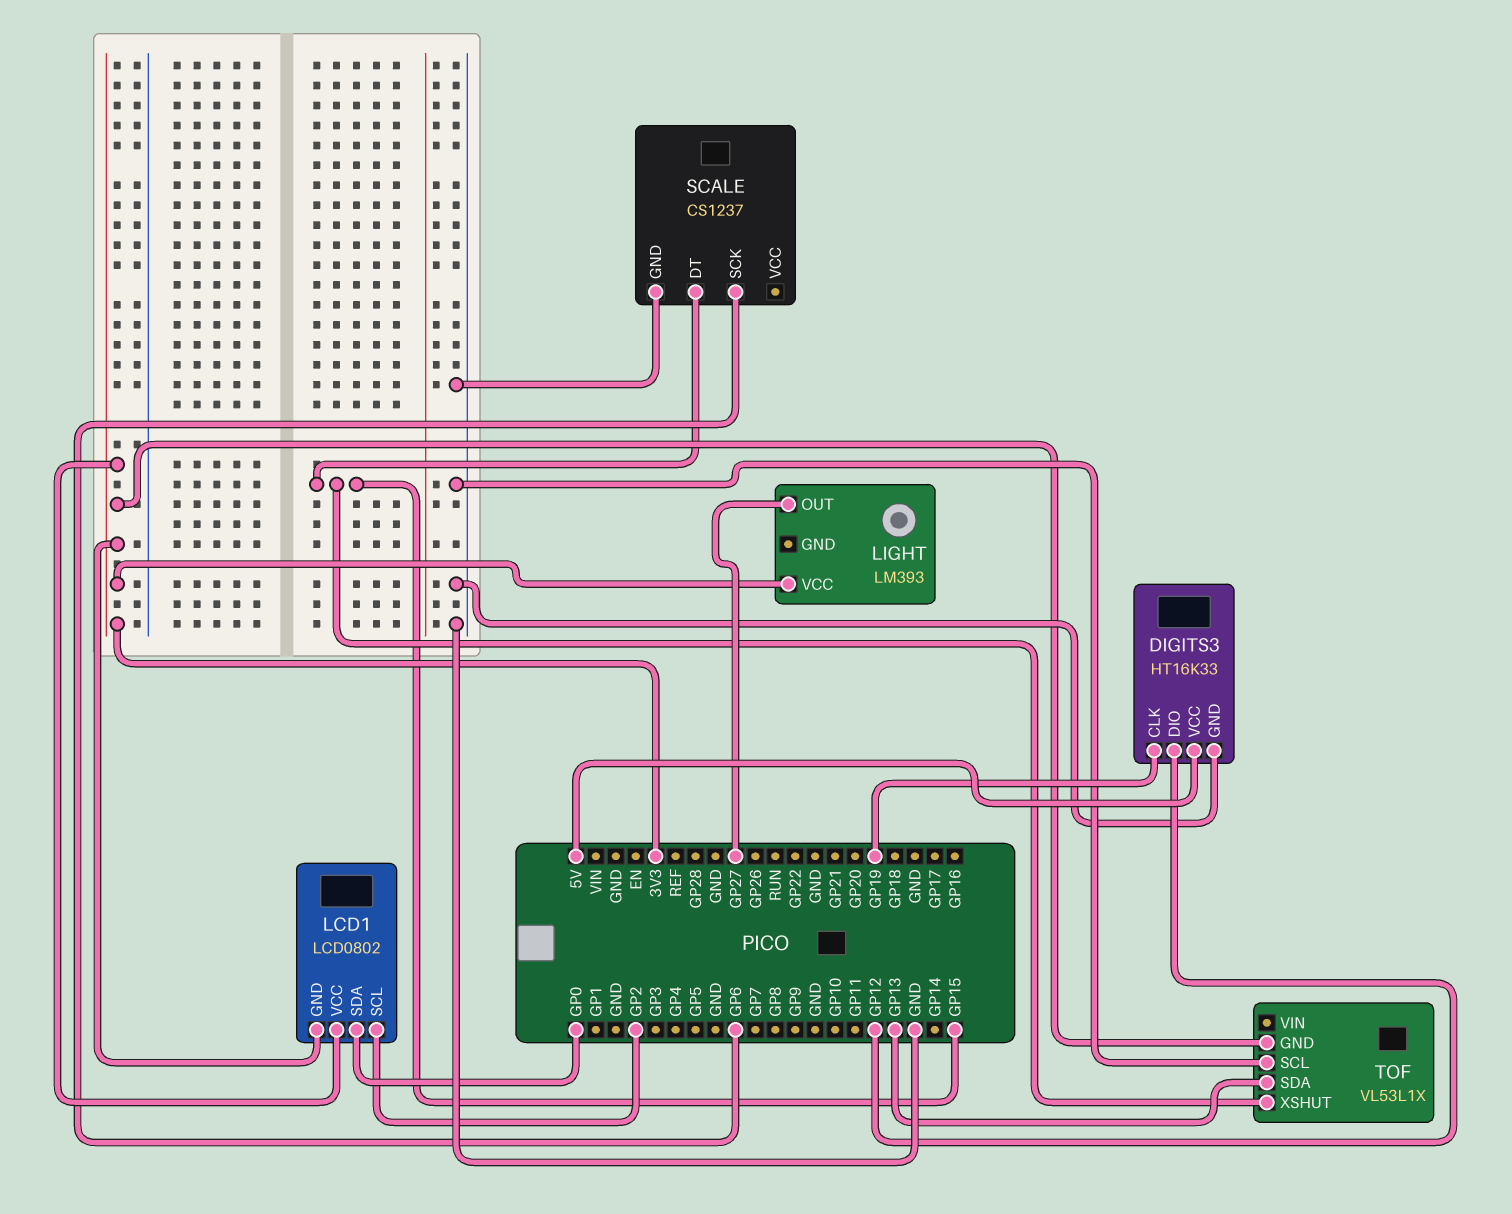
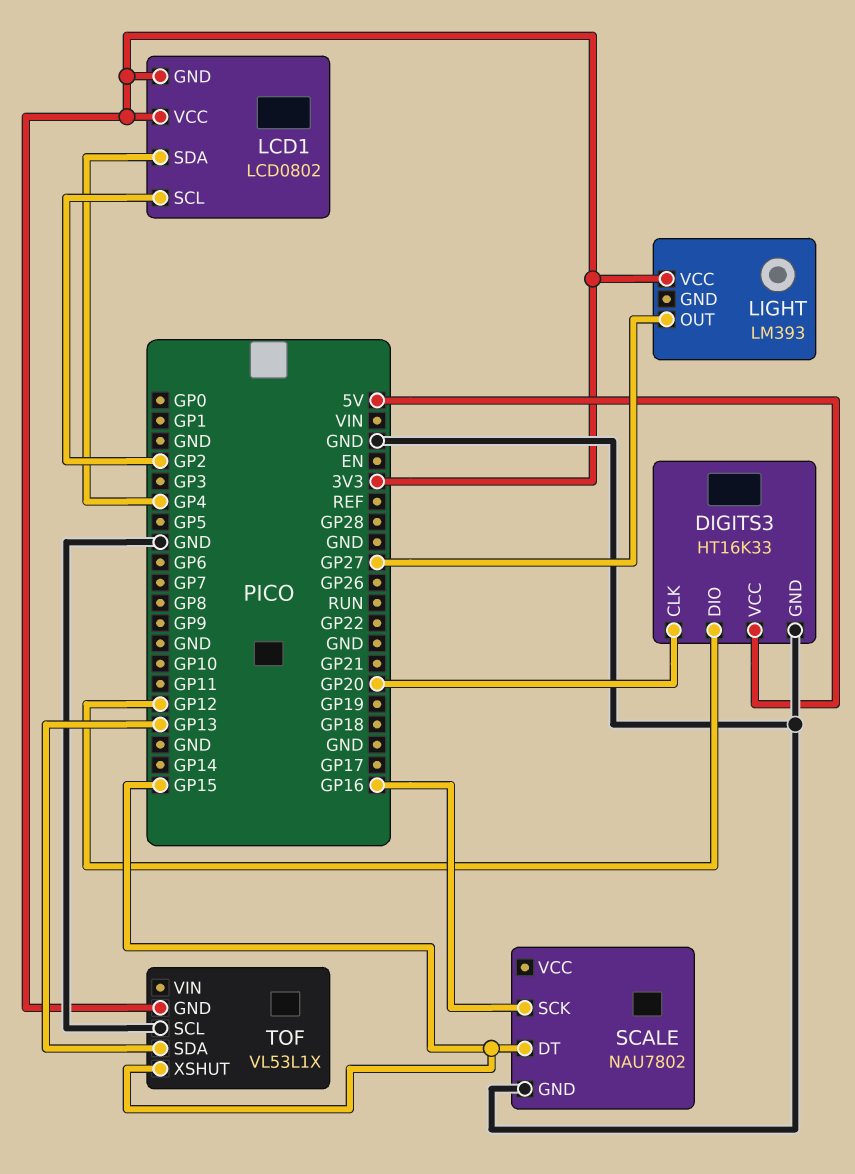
DIGITS3 pin CLK: GP19 -> GP20
LCD1 pin SDA: GP0 -> GP4
SCALE: CS1237 -> NAU7802
SCALE pin SCK: GP6 -> GP16

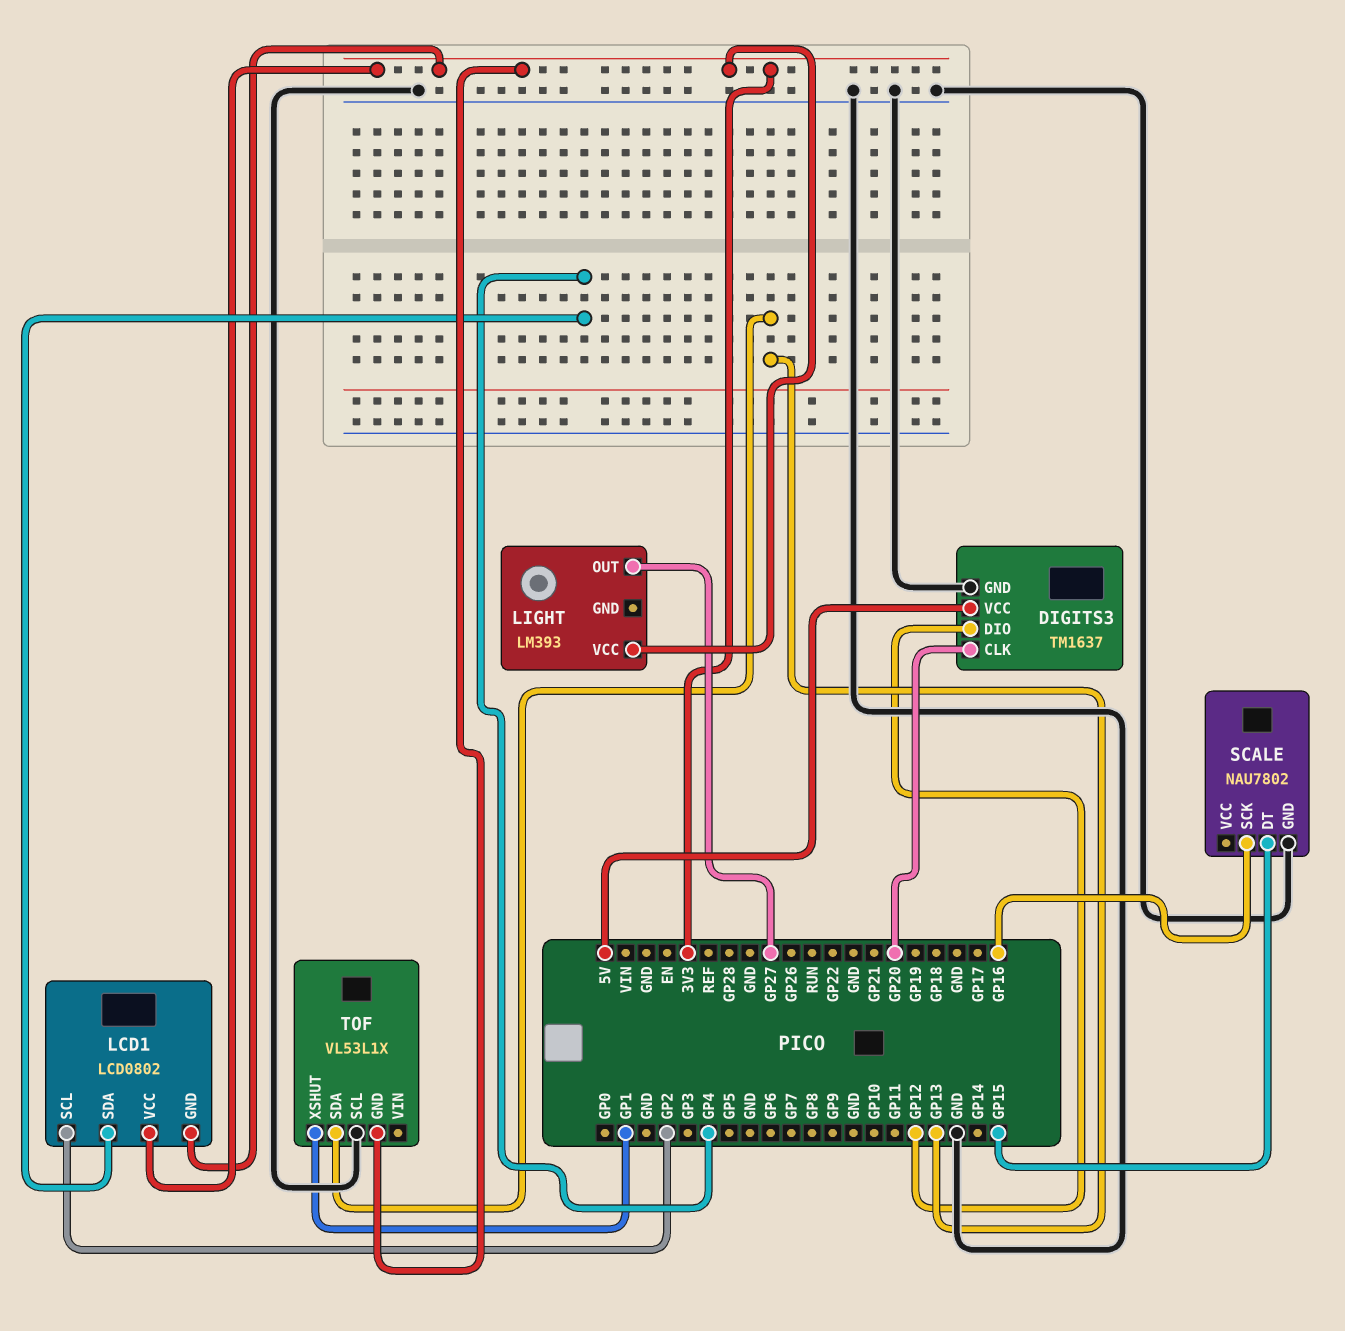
DIGITS3: HT16K33 -> TM1637
TOF pin XSHUT: GP15 -> GP1

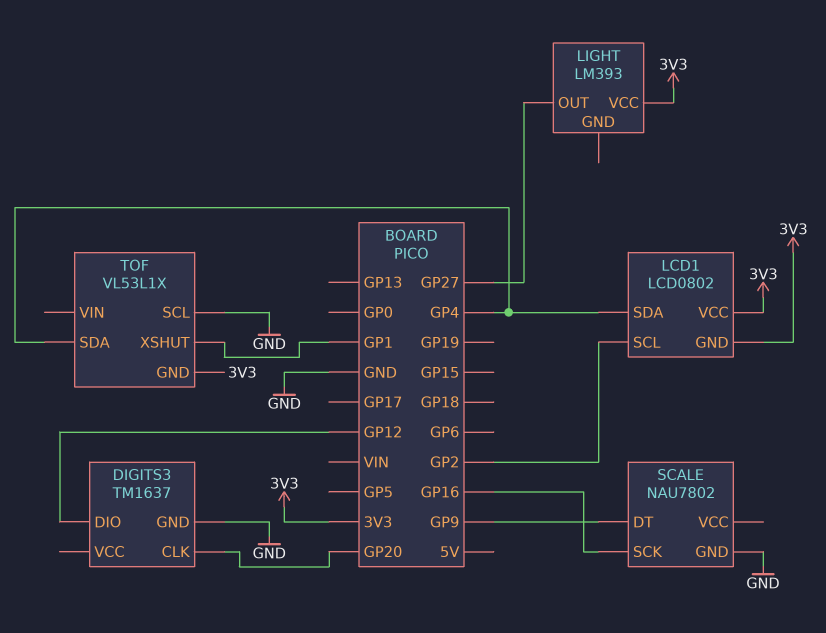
DIGITS3 pin VCC: 5V -> none
SCALE pin DT: GP15 -> GP9
TOF pin SDA: GP13 -> GP4

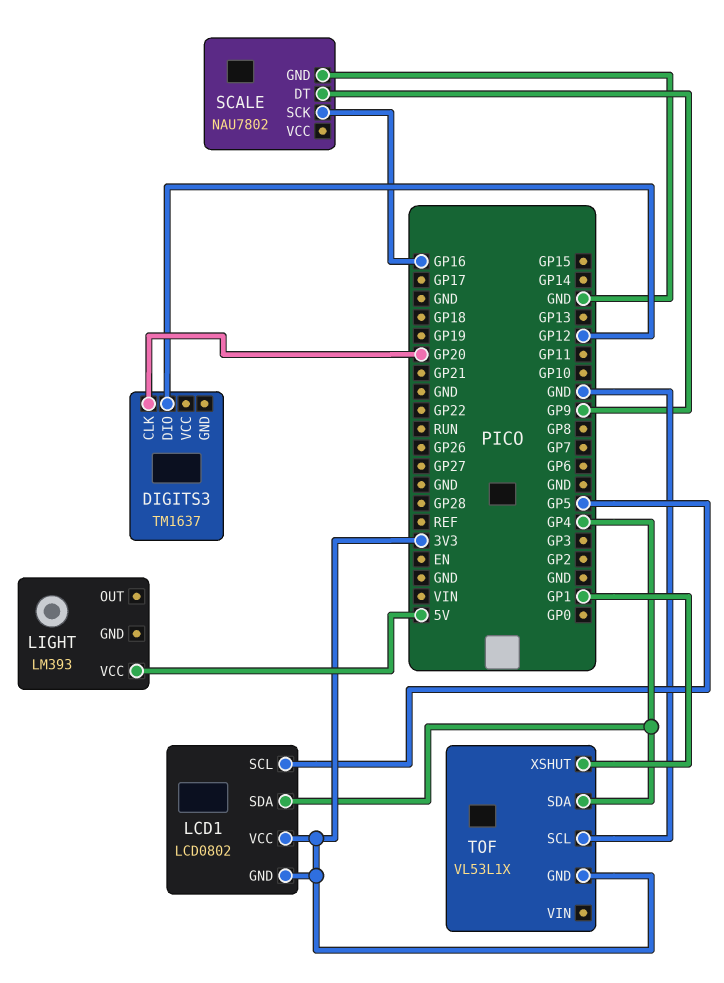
DIGITS3 pin GND: GND -> none
LCD1 pin SCL: GP2 -> GP5
LIGHT pin OUT: GP27 -> none
LIGHT pin VCC: 3V3 -> 5V

